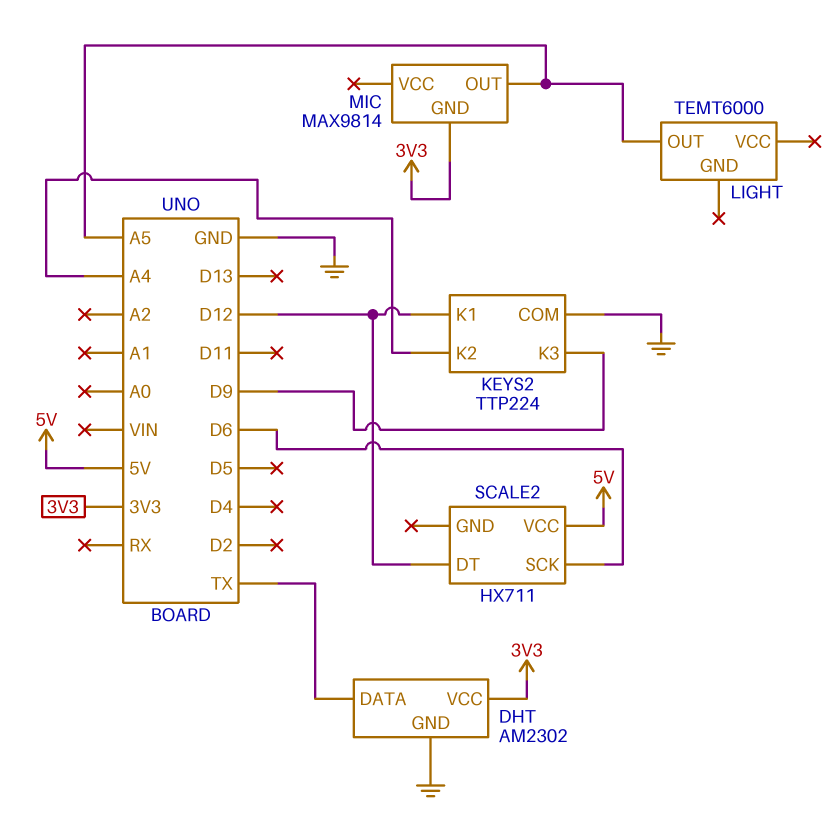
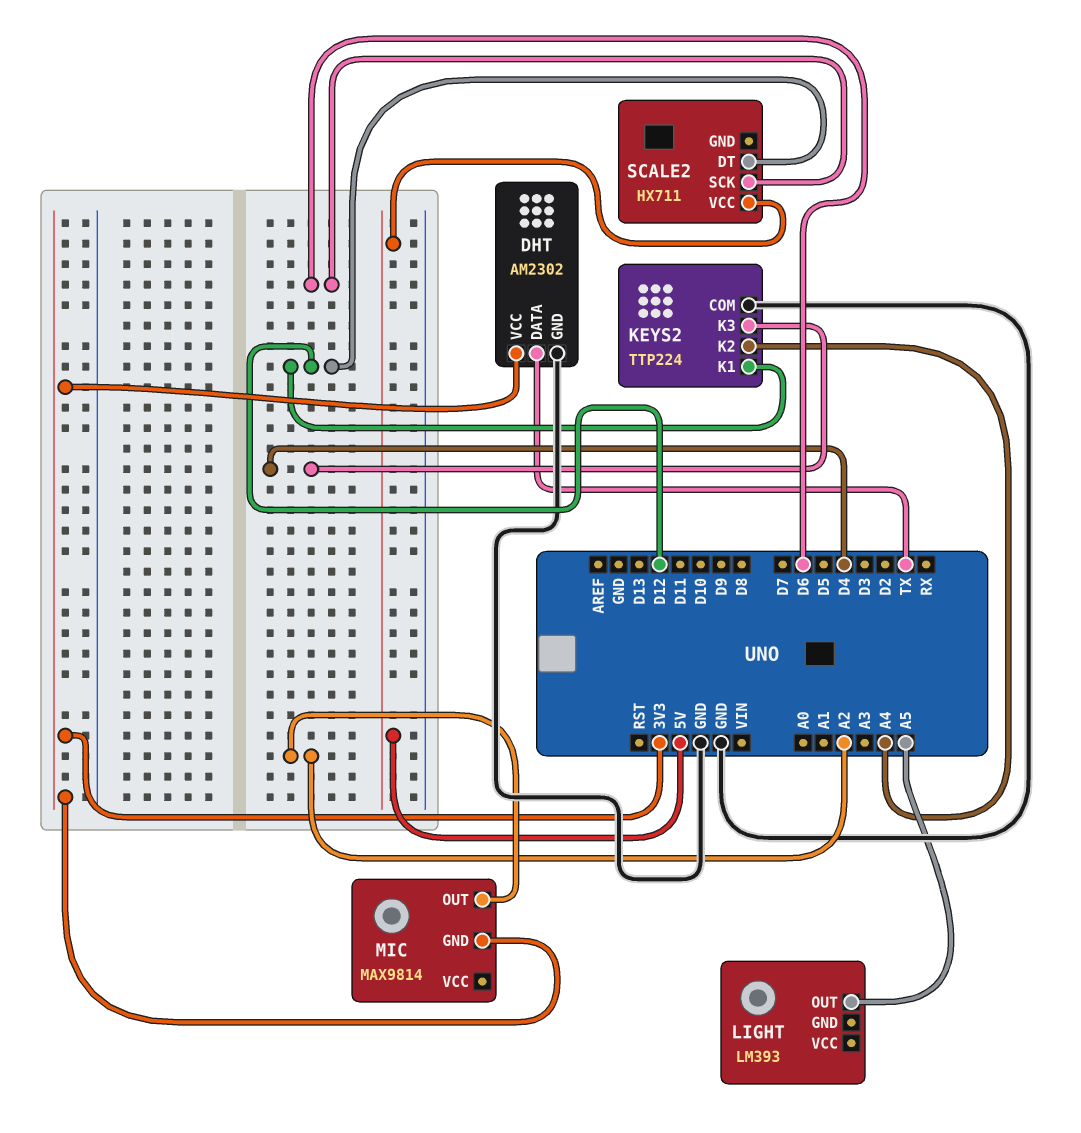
KEYS2 pin K3: D9 -> D4
LIGHT: TEMT6000 -> LM393
MIC pin OUT: A5 -> A2

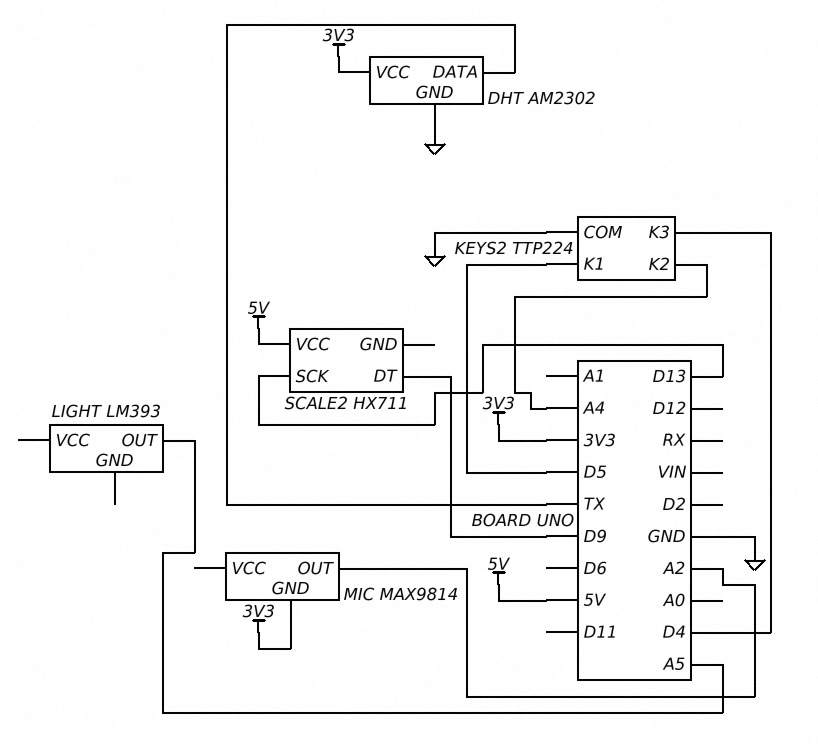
KEYS2 pin K1: D12 -> D5
SCALE2 pin DT: D12 -> D9
SCALE2 pin SCK: D6 -> D13

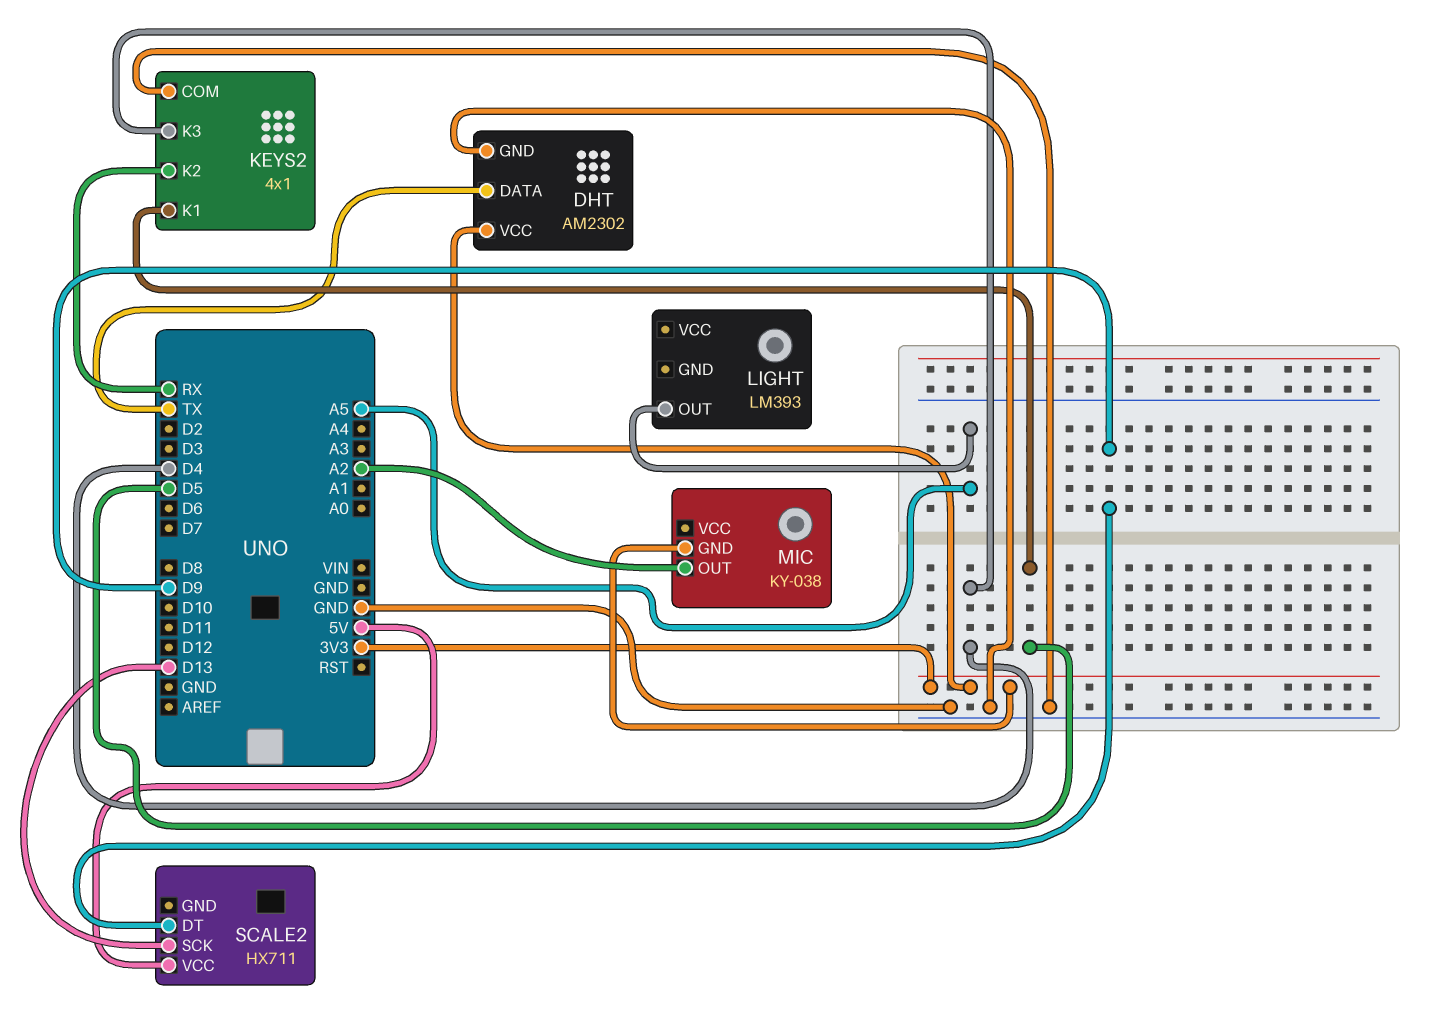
KEYS2: TTP224 -> 4x1
KEYS2 pin K2: A4 -> RX
MIC: MAX9814 -> KY-038

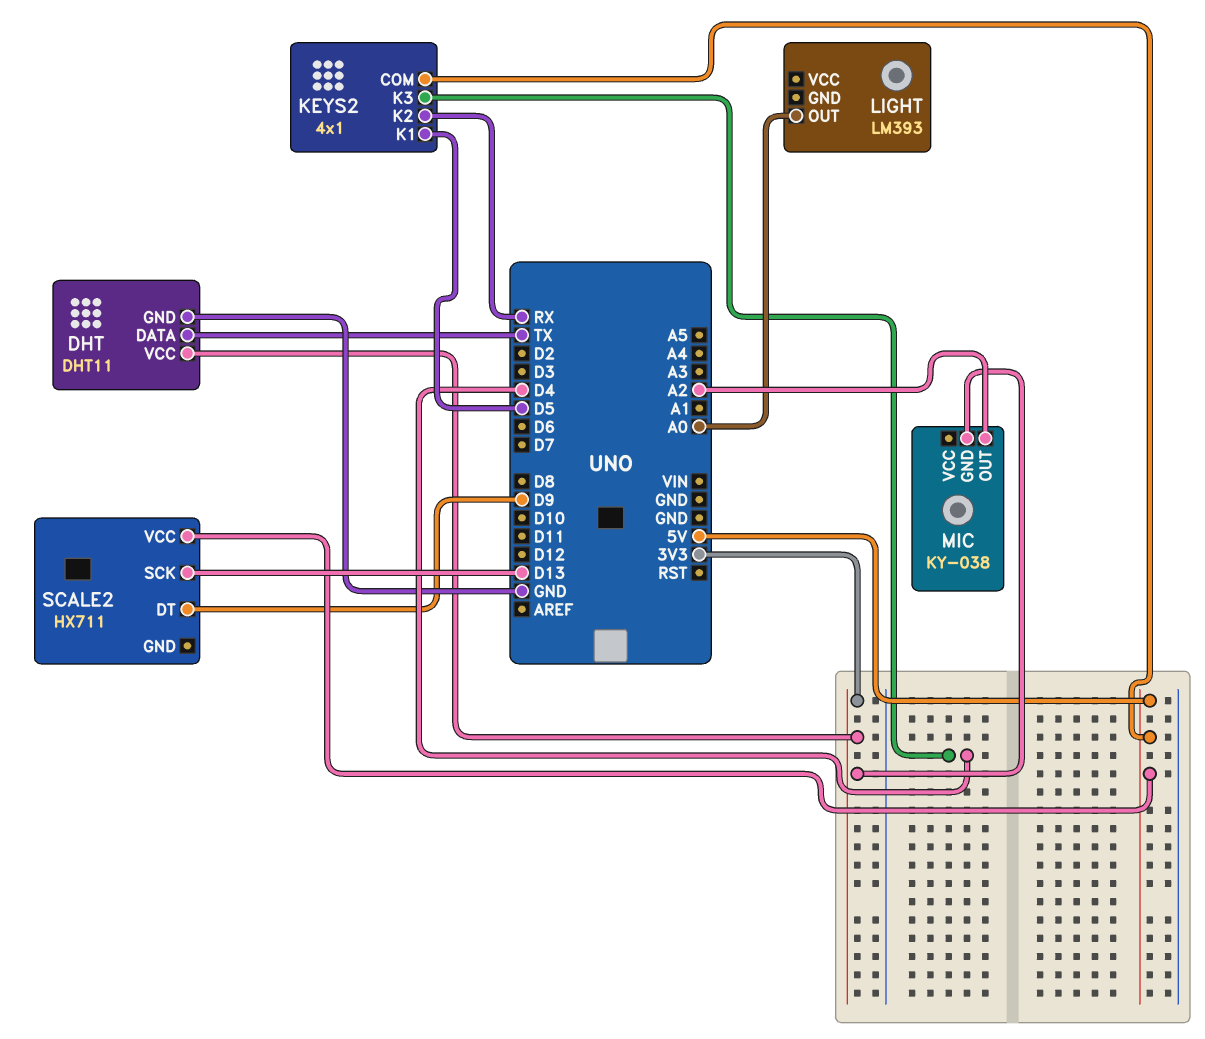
DHT: AM2302 -> DHT11
KEYS2 pin COM: GND -> 5V
LIGHT pin OUT: A5 -> A0

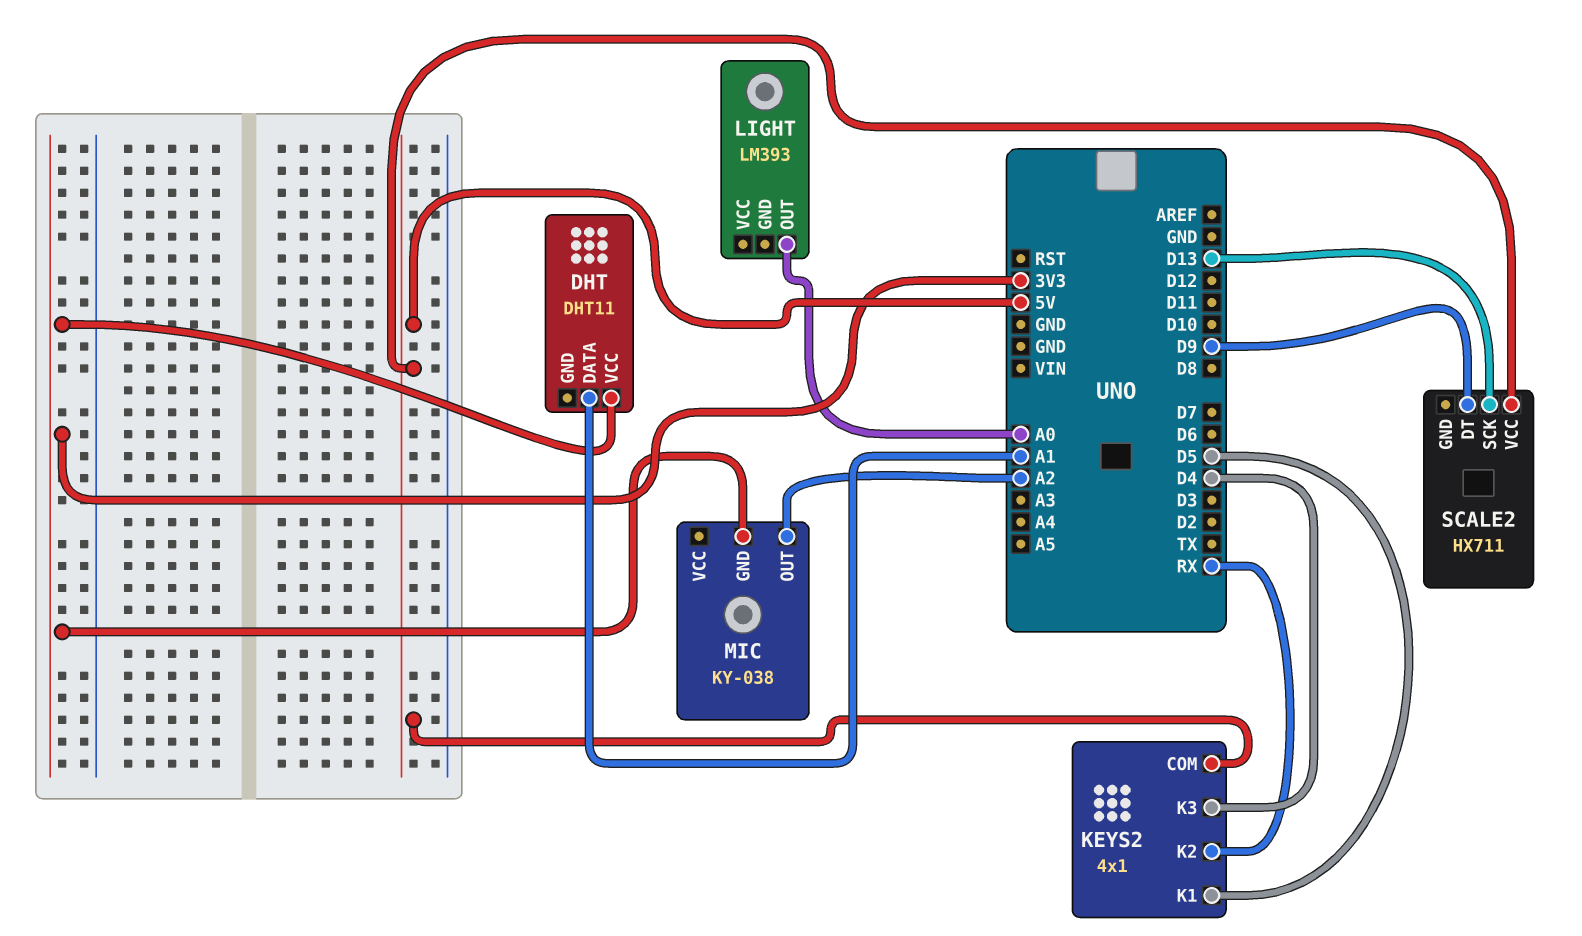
DHT pin DATA: TX -> A1
DHT pin GND: GND -> none

